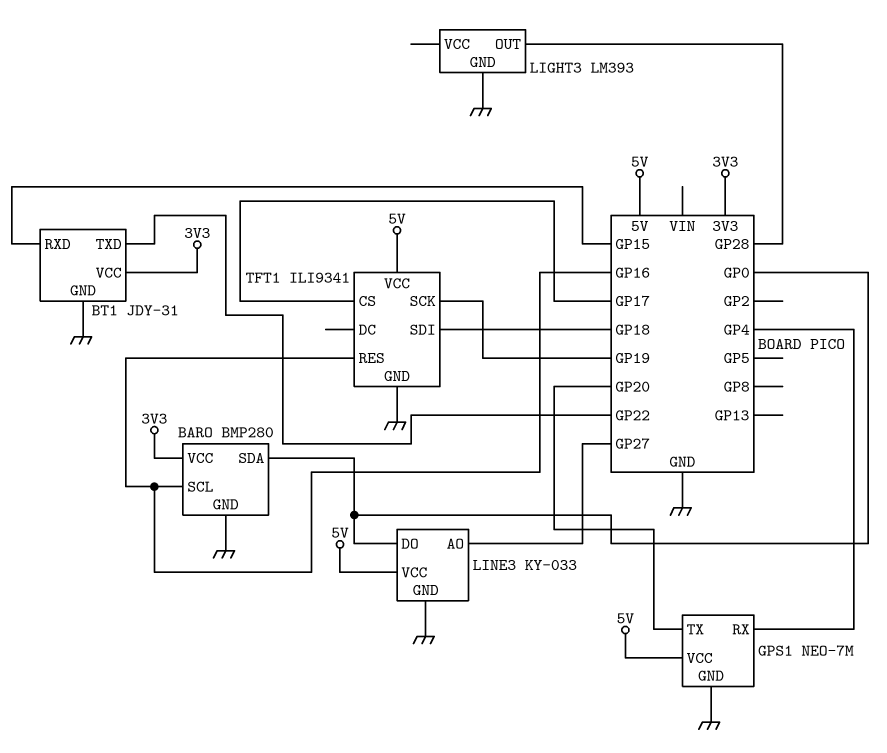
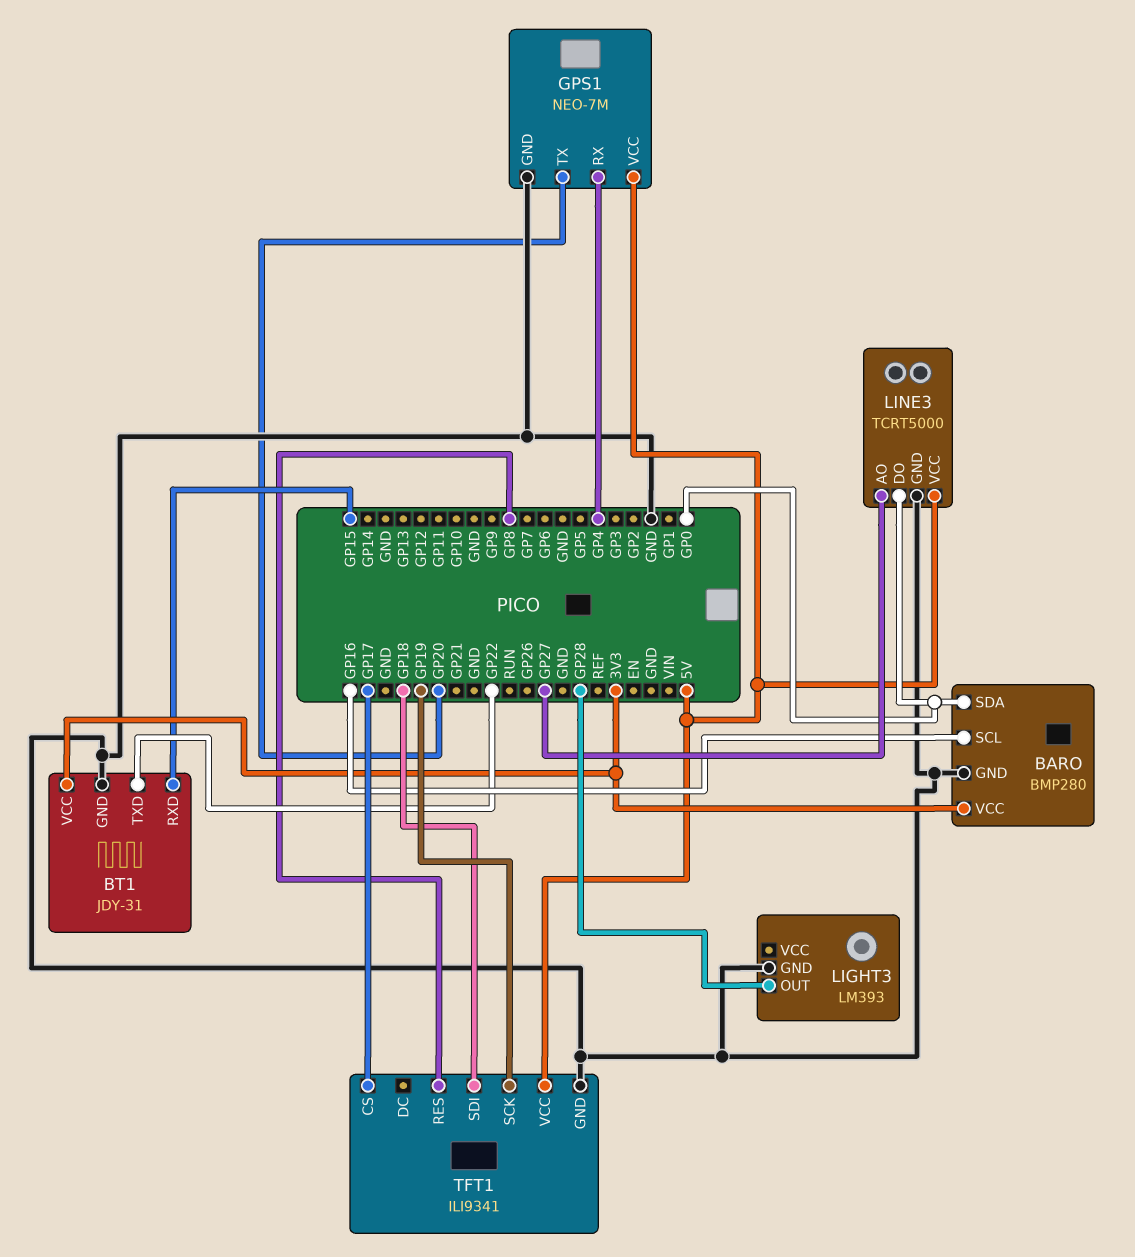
LINE3: KY-033 -> TCRT5000
TFT1 pin RES: GP16 -> GP8

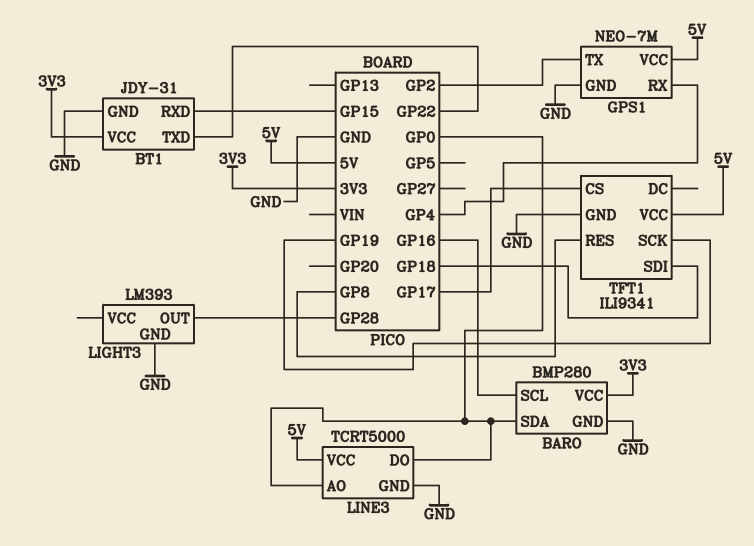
GPS1 pin TX: GP20 -> GP2
LINE3 pin AO: GP27 -> GP0

